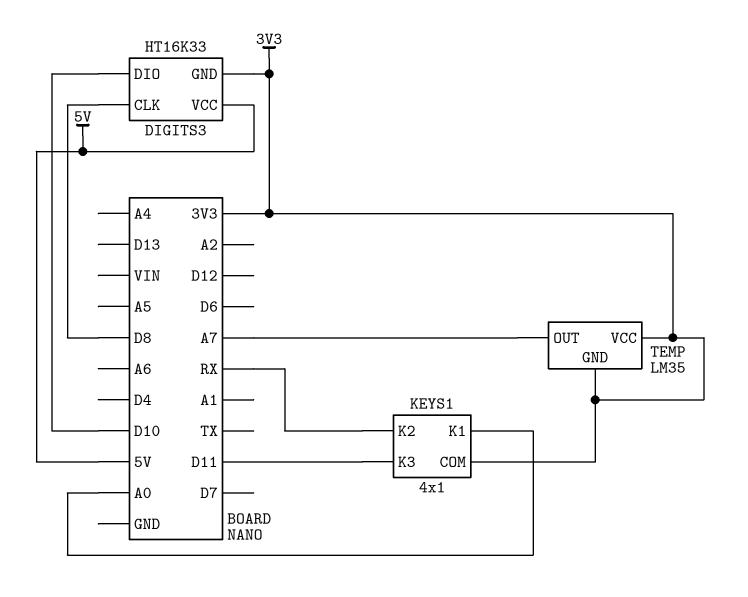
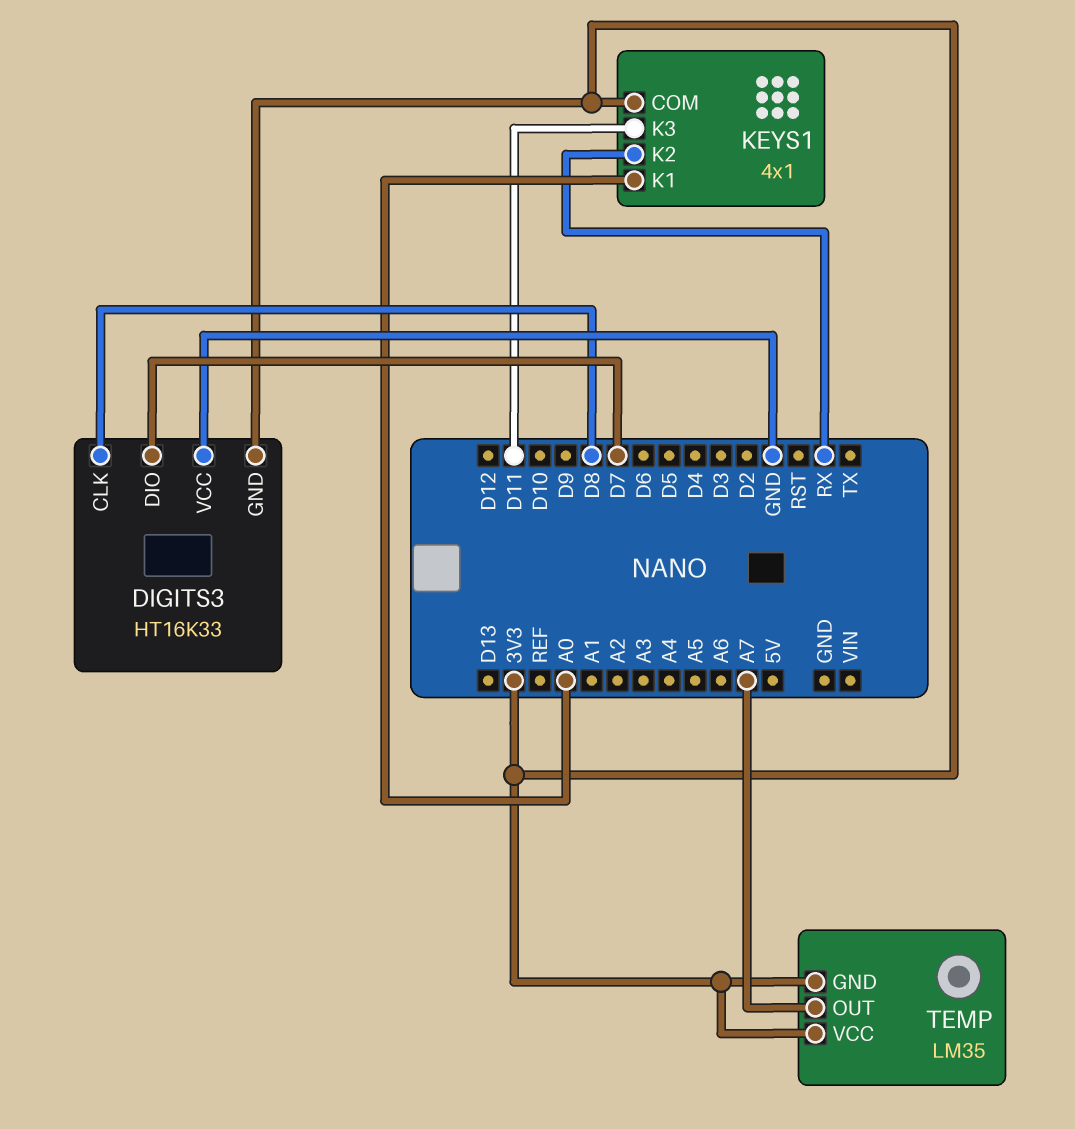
DIGITS3 pin DIO: D10 -> D7
DIGITS3 pin VCC: 5V -> GND

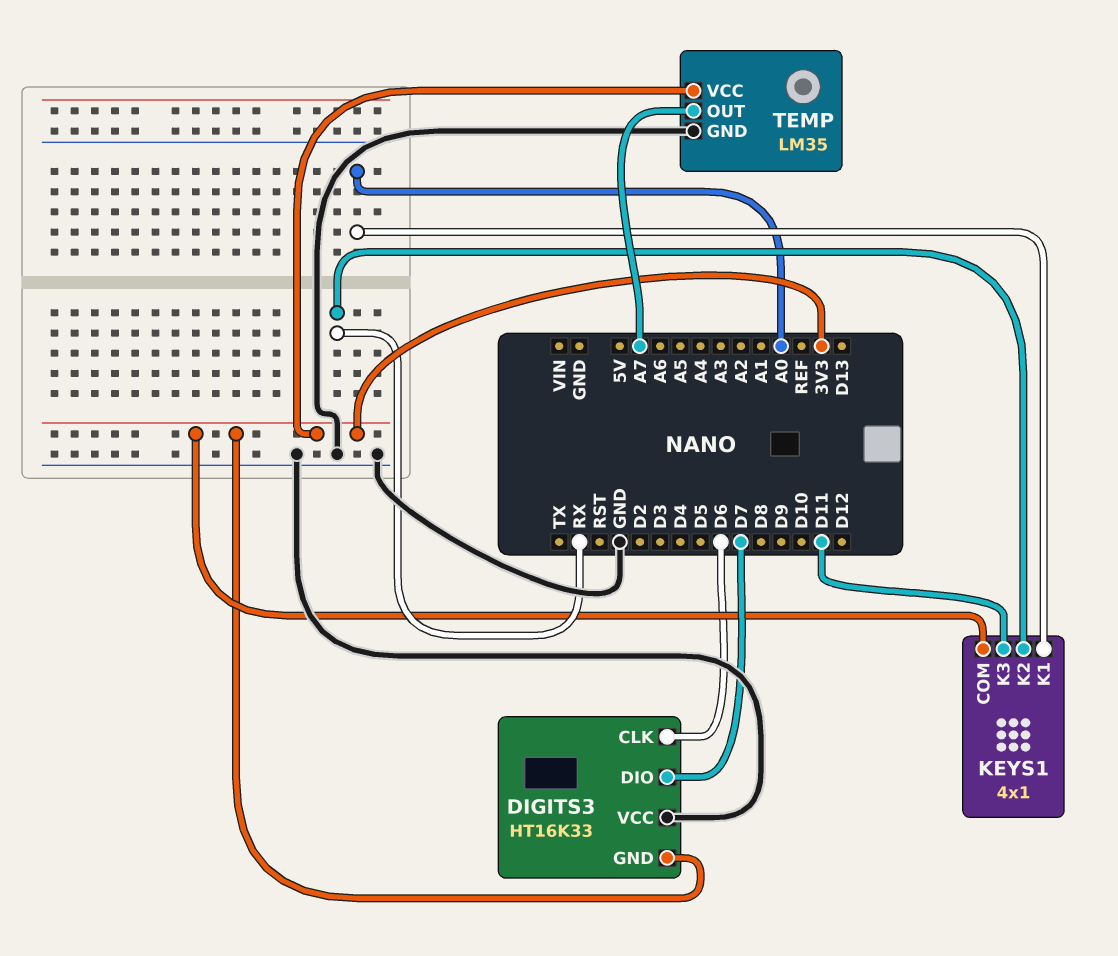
DIGITS3 pin CLK: D8 -> D6
TEMP pin GND: 3V3 -> GND

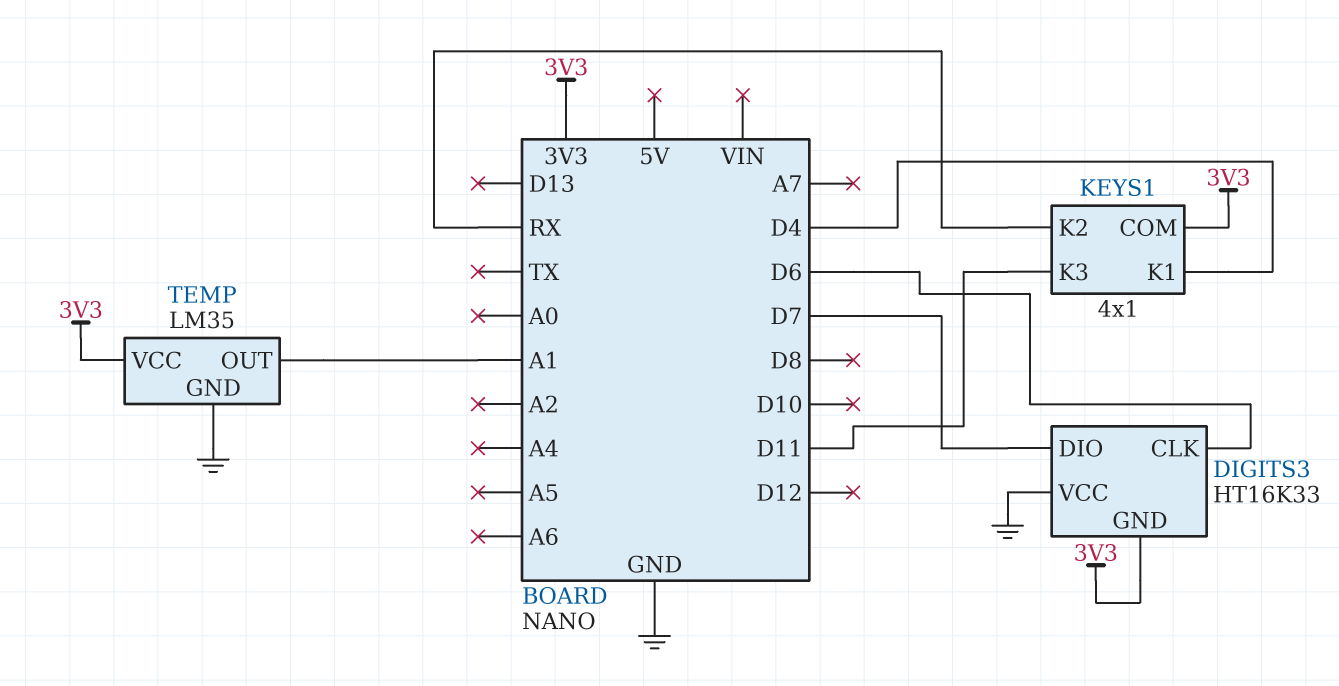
KEYS1 pin K1: A0 -> D4
TEMP pin OUT: A7 -> A1

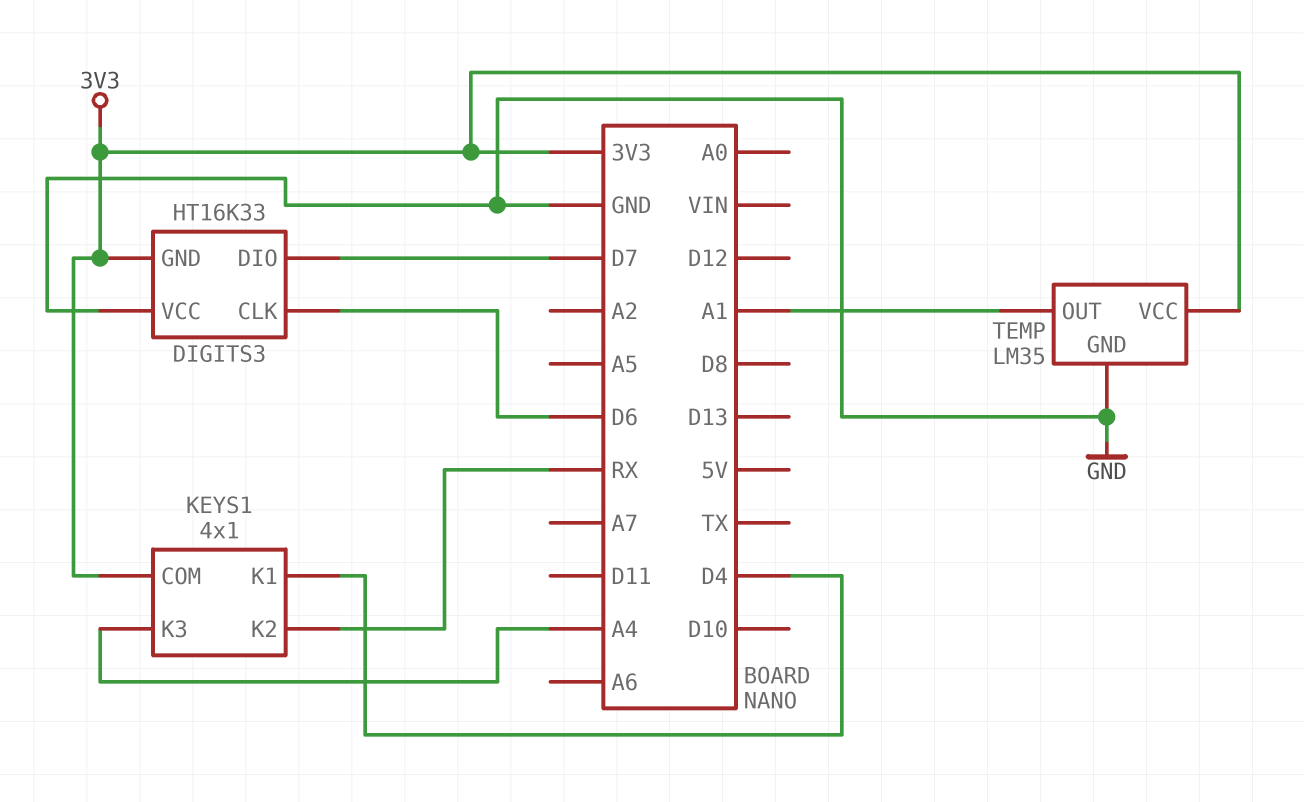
KEYS1 pin K3: D11 -> A4

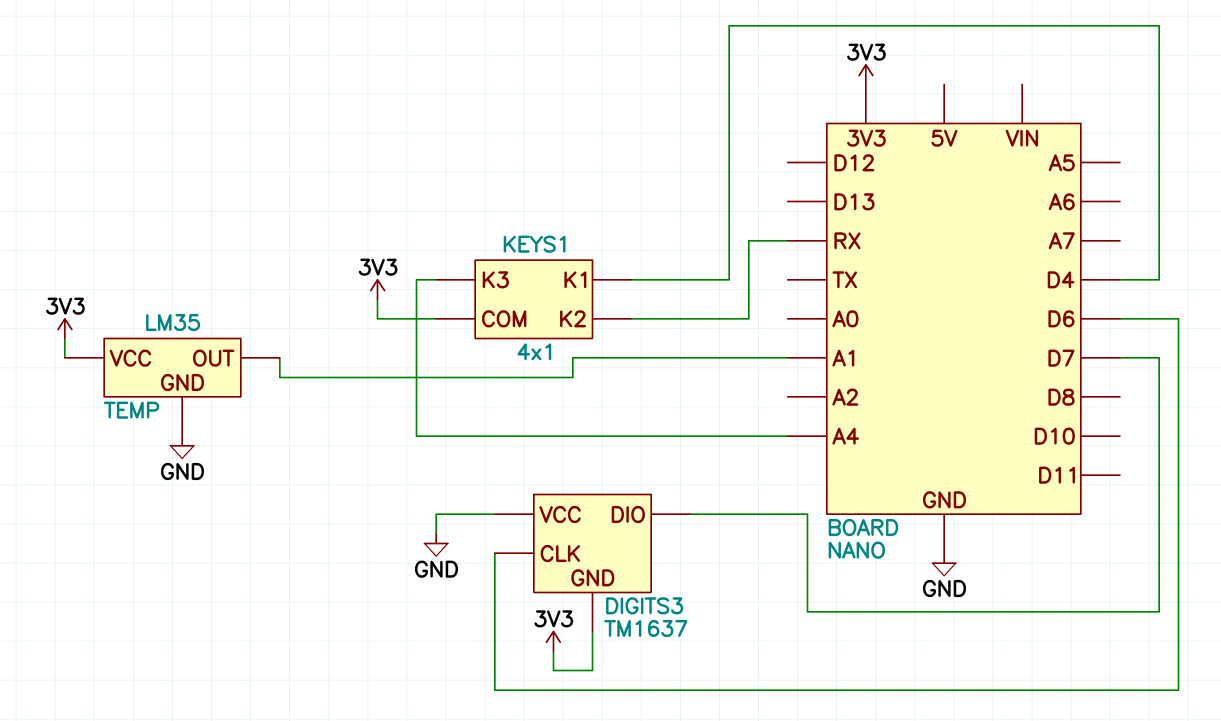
DIGITS3: HT16K33 -> TM1637

